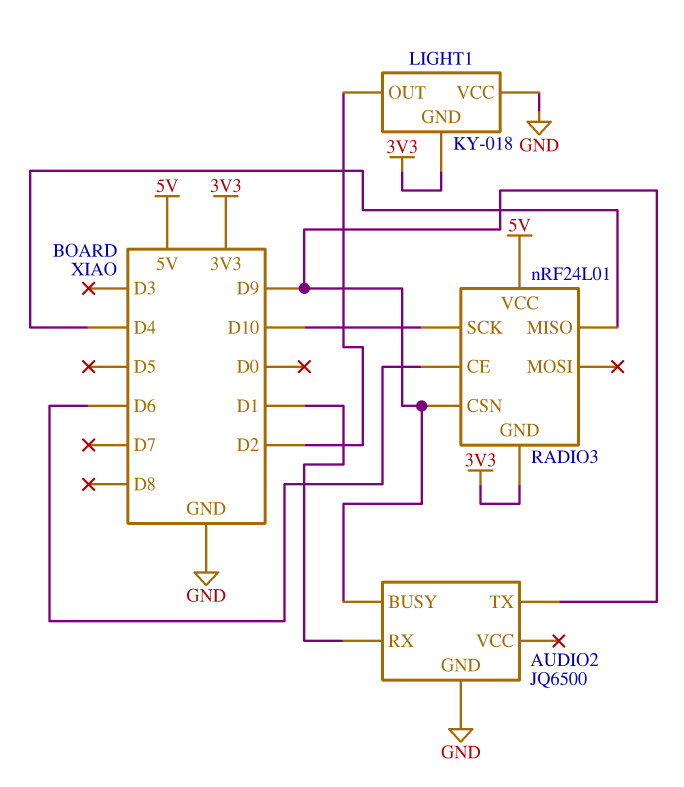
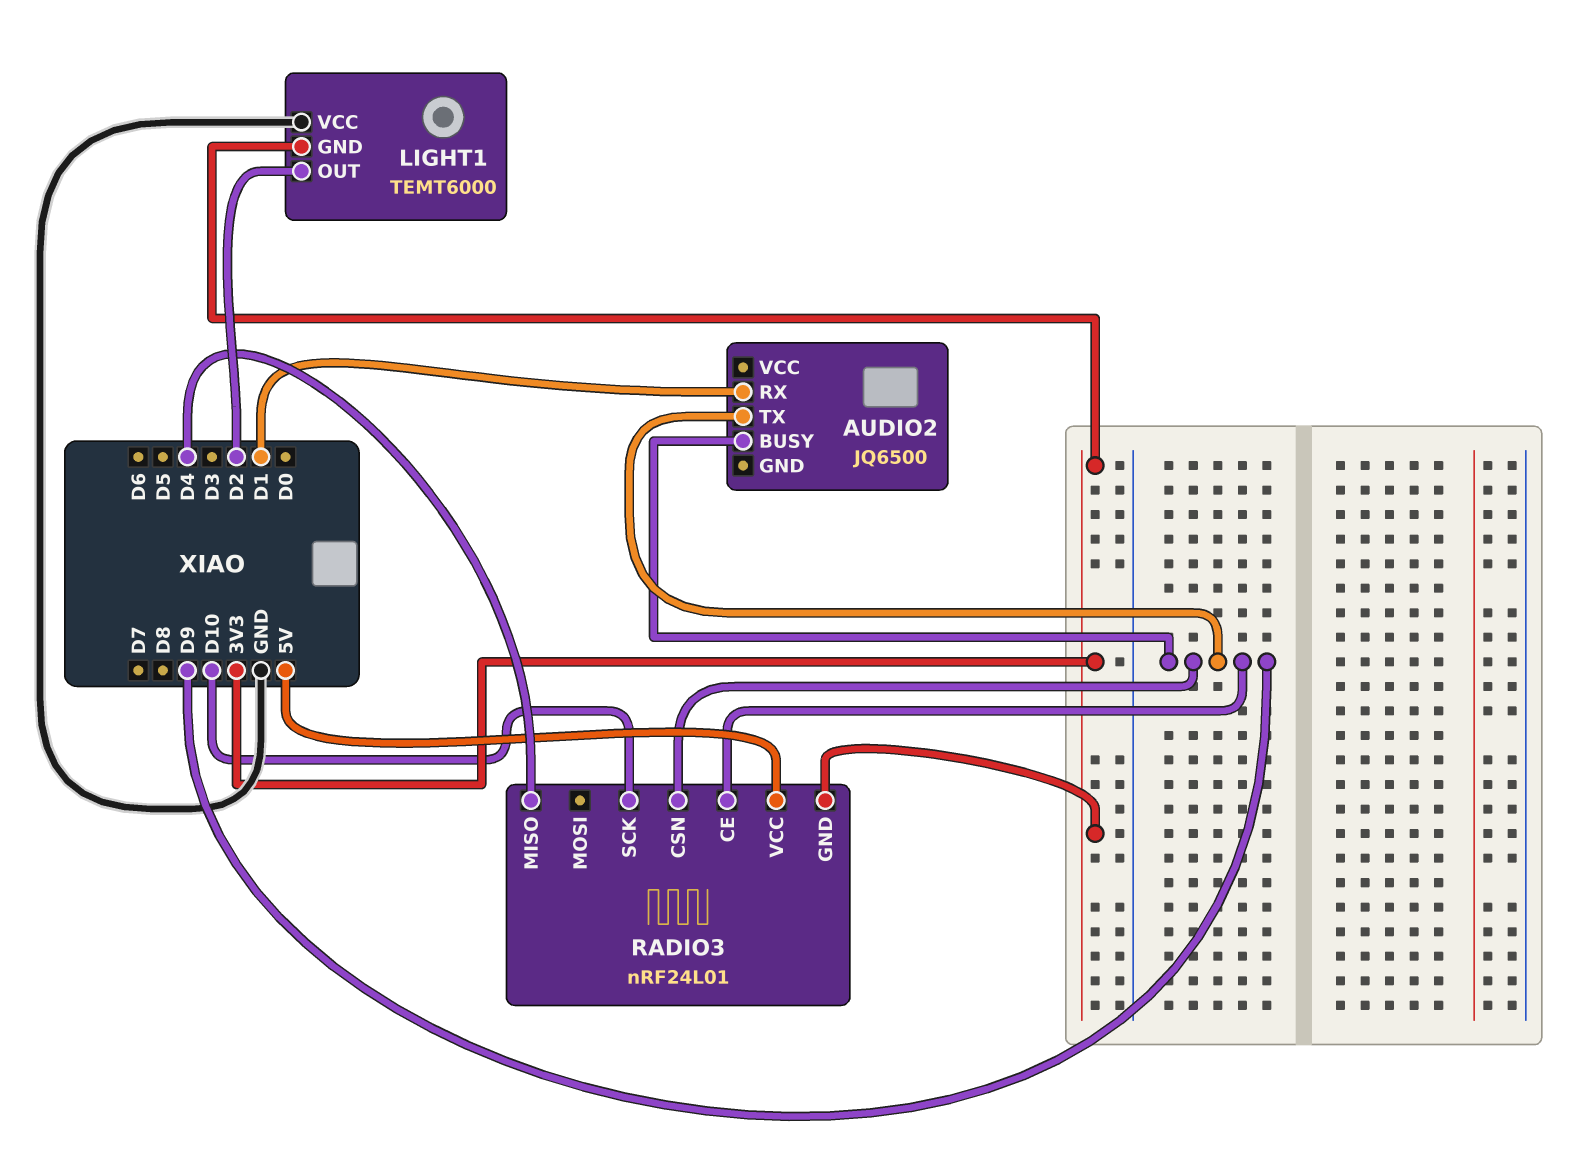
AUDIO2 pin GND: GND -> none
LIGHT1: KY-018 -> TEMT6000
RADIO3 pin CE: D6 -> D9

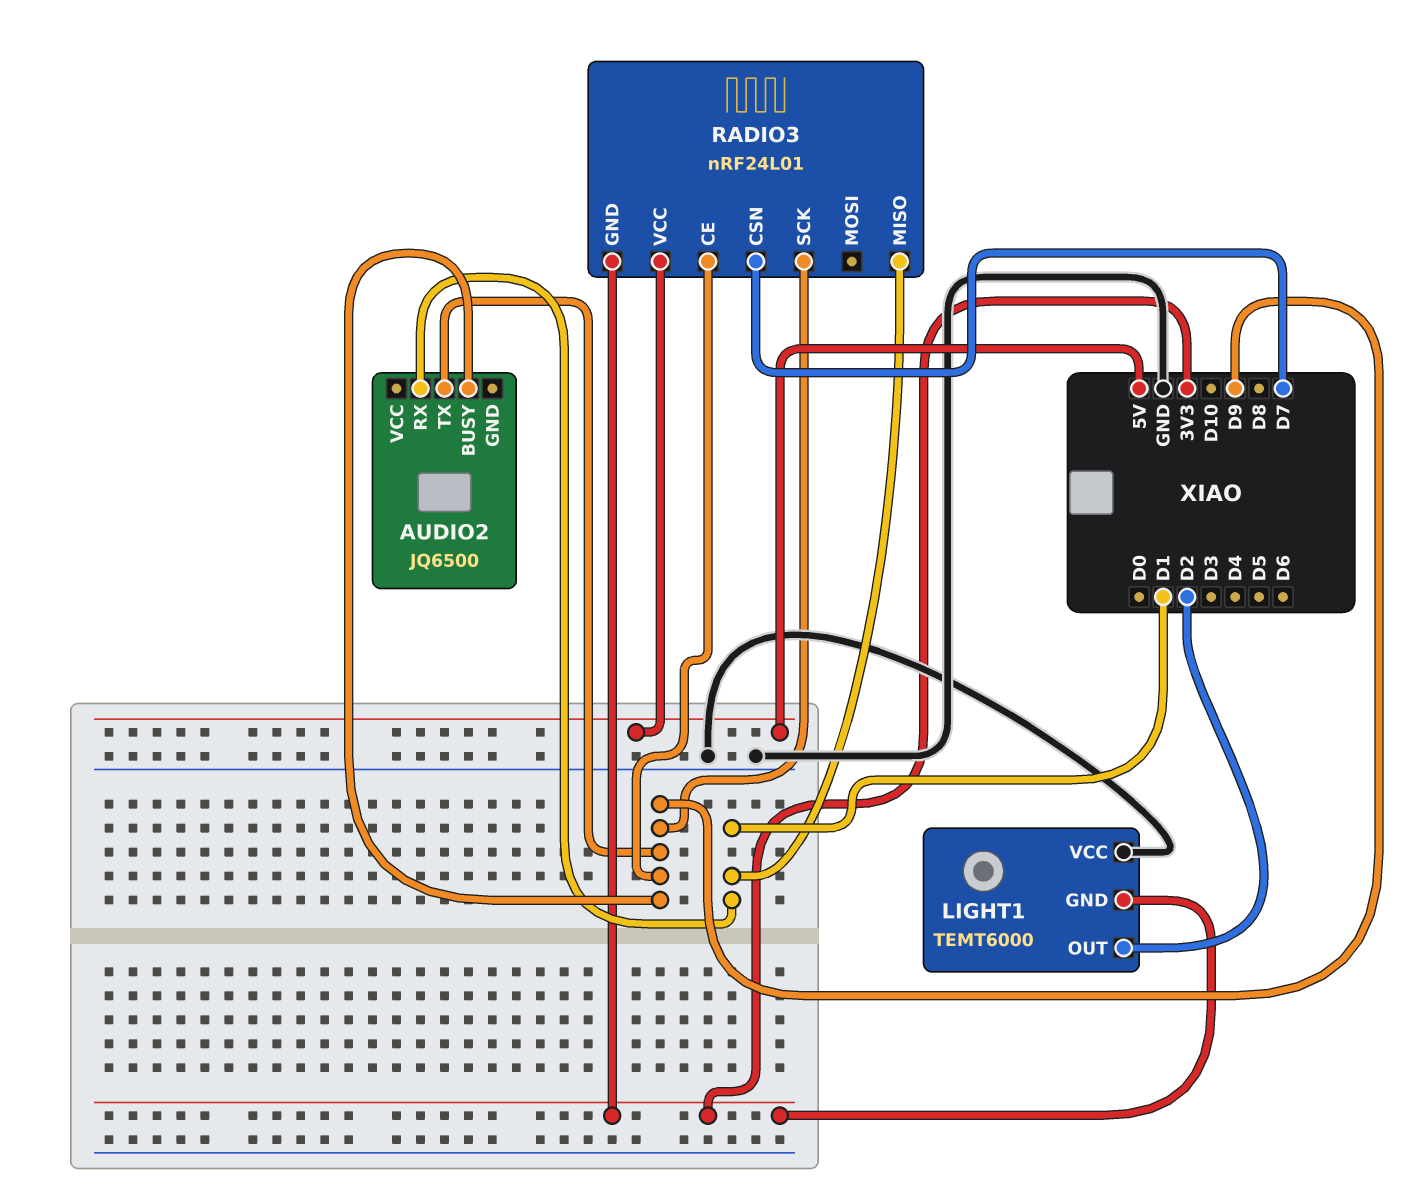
RADIO3 pin CSN: D9 -> D7
RADIO3 pin MISO: D4 -> D1
RADIO3 pin SCK: D10 -> D9

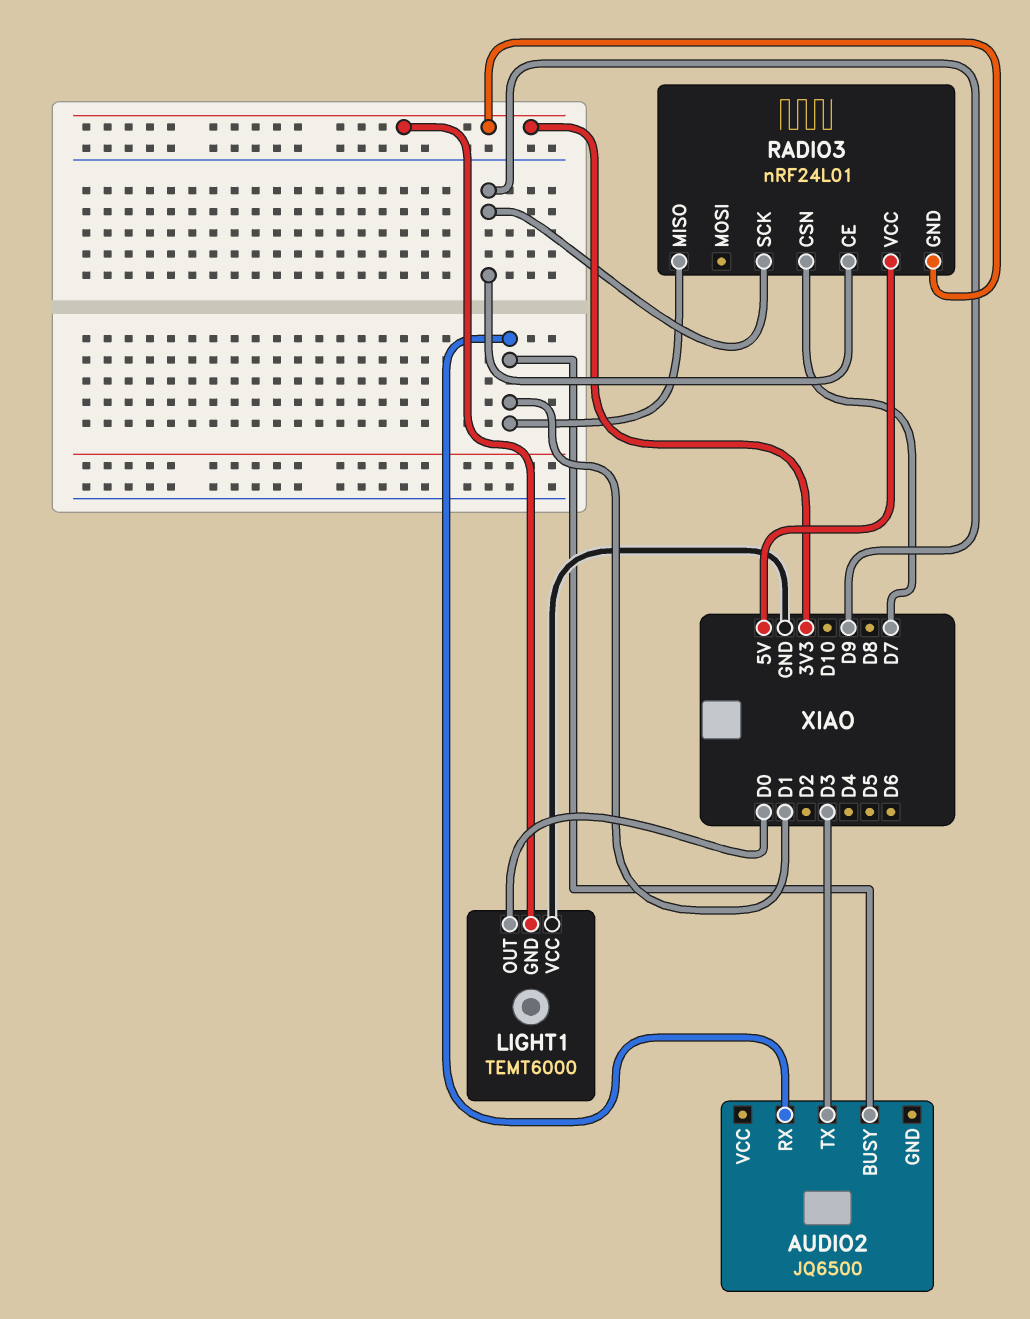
AUDIO2 pin BUSY: D9 -> D1
AUDIO2 pin TX: D9 -> D3
LIGHT1 pin OUT: D2 -> D0

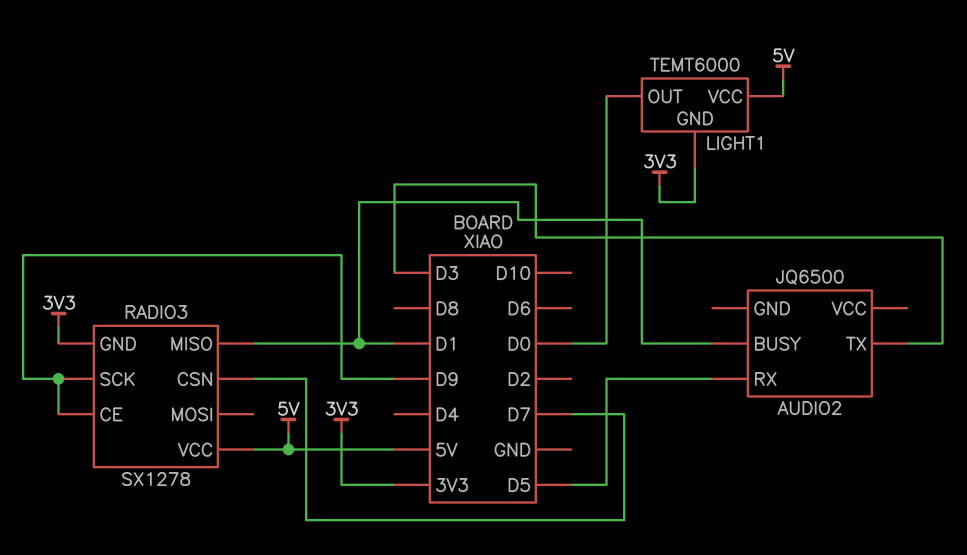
AUDIO2 pin RX: D1 -> D5
LIGHT1 pin VCC: GND -> 5V
RADIO3: nRF24L01 -> SX1278

